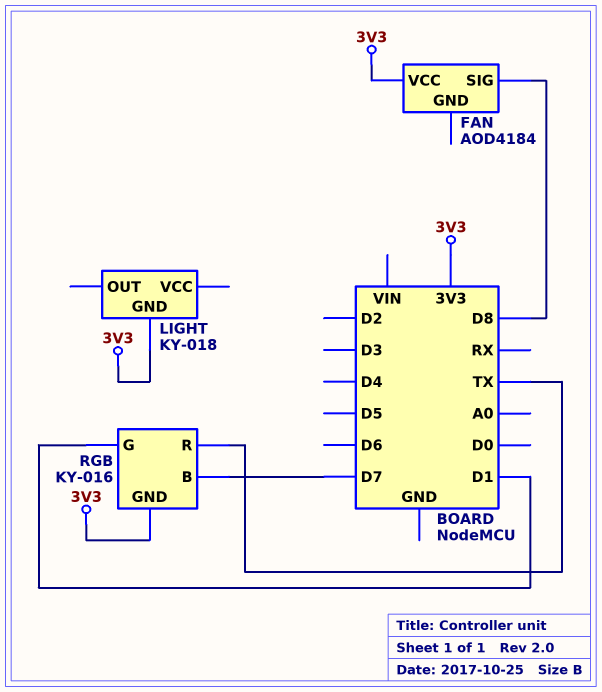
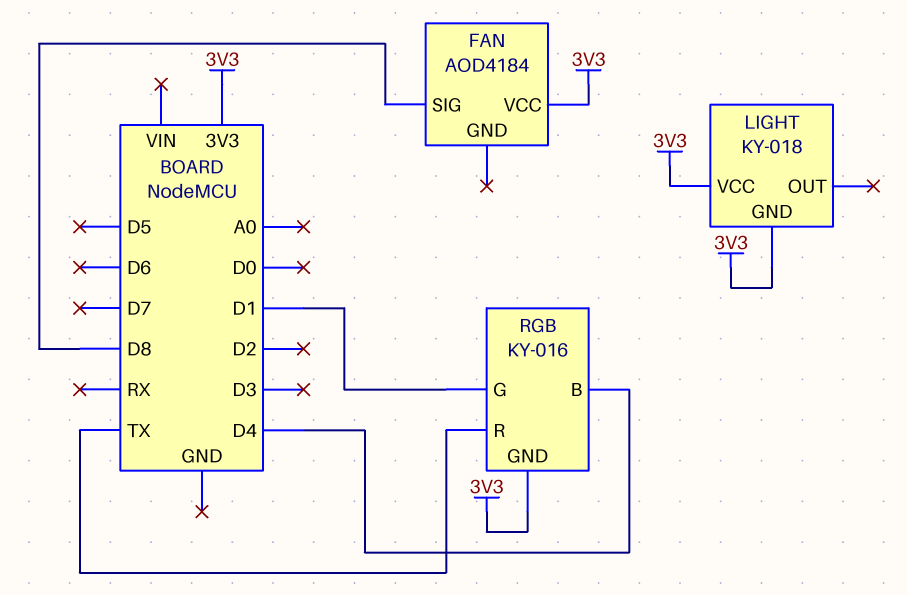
LIGHT pin VCC: none -> 3V3
RGB pin B: D7 -> D4

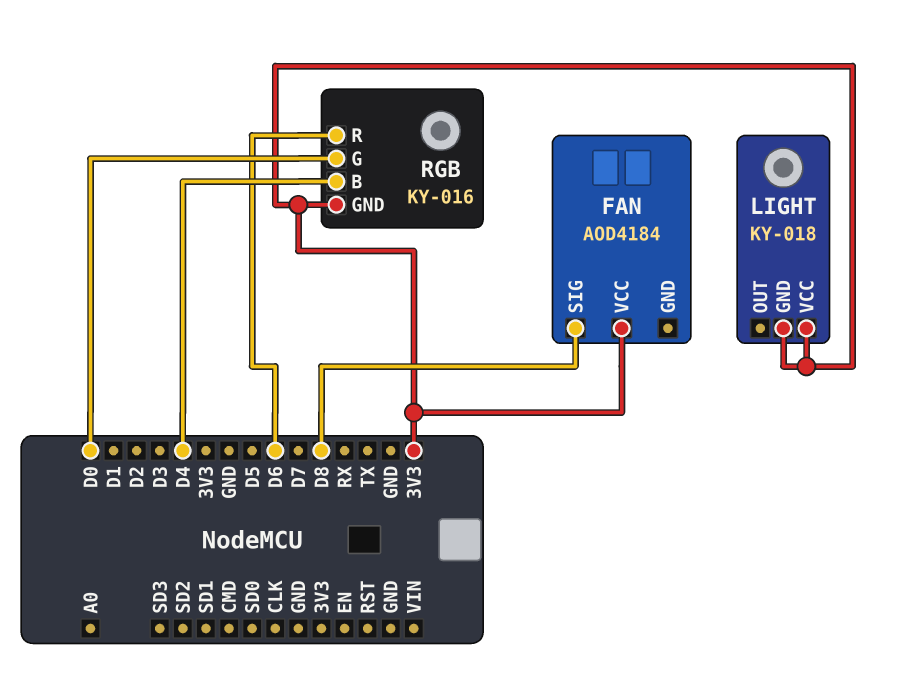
RGB pin G: D1 -> D0
RGB pin R: TX -> D6

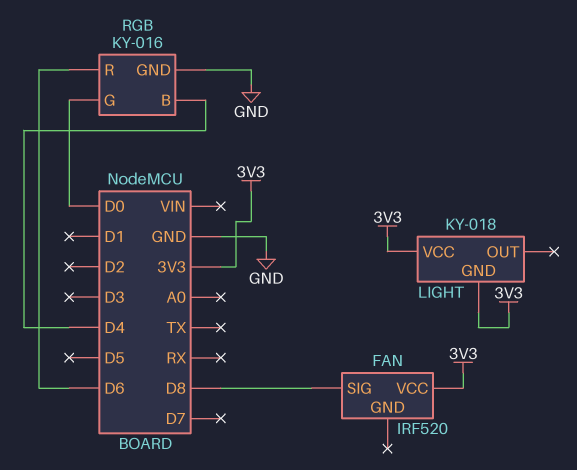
FAN: AOD4184 -> IRF520
RGB pin GND: 3V3 -> GND

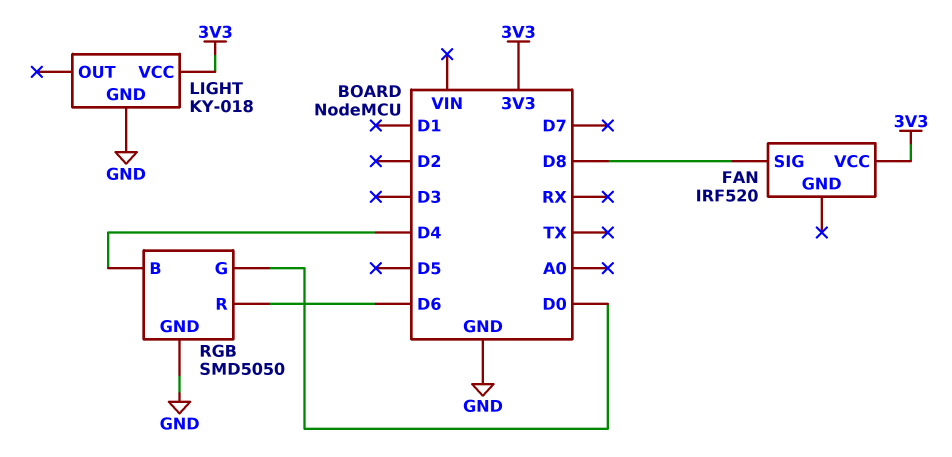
LIGHT pin GND: 3V3 -> GND
RGB: KY-016 -> SMD5050

